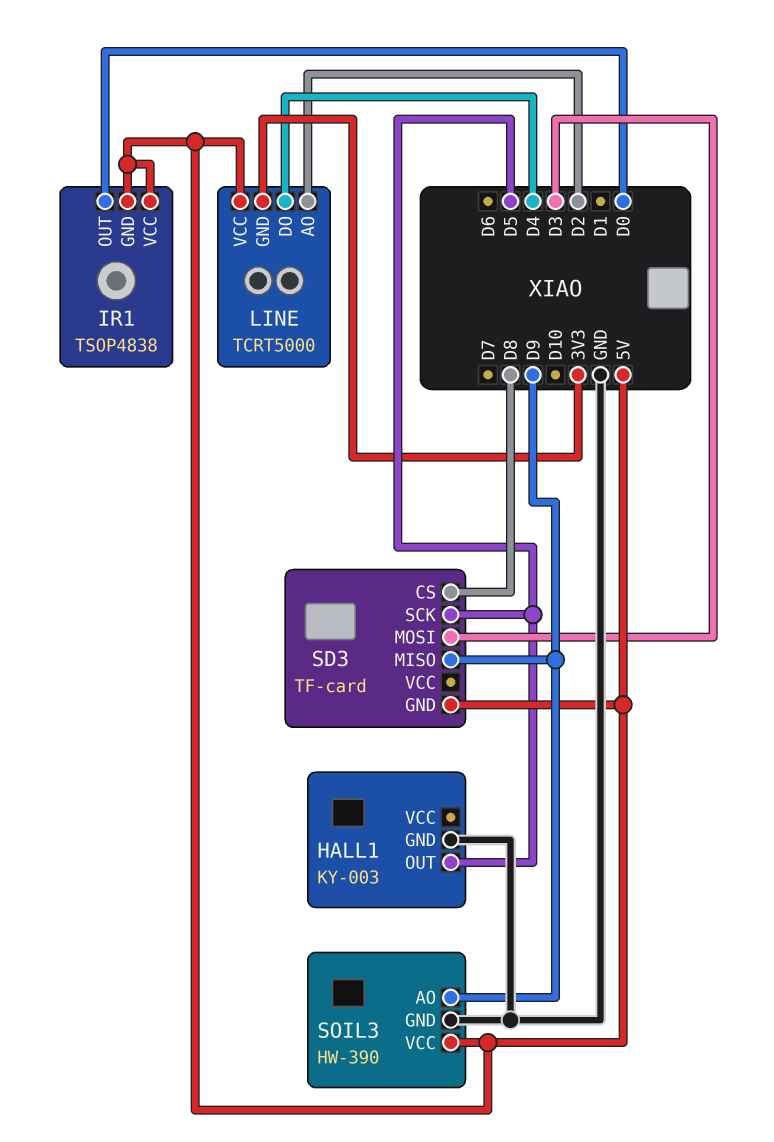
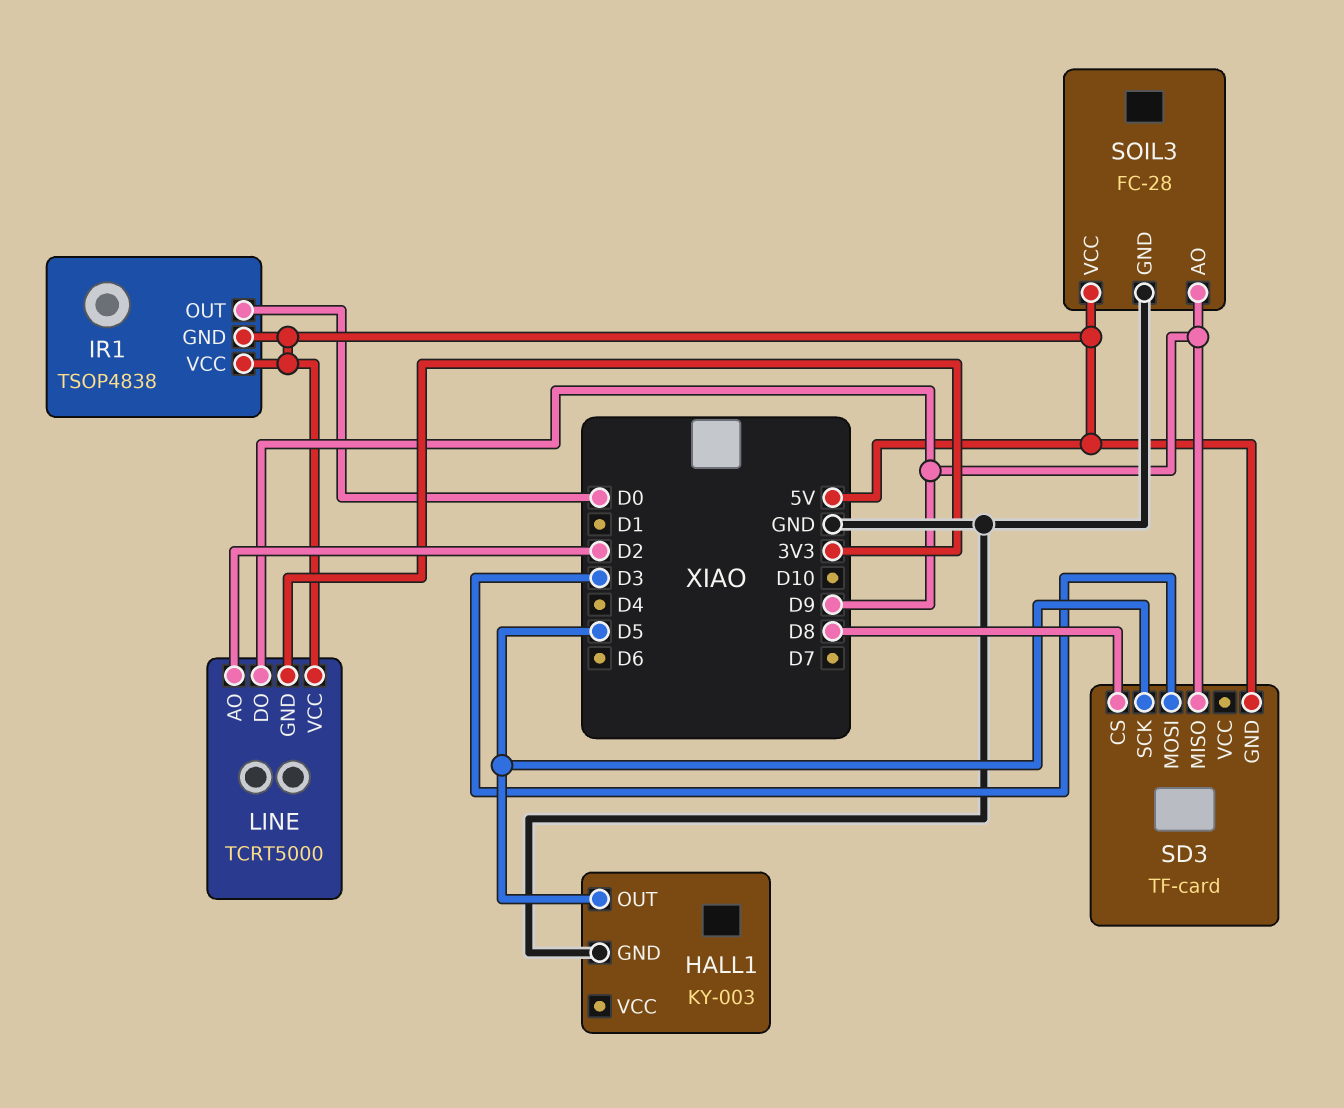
LINE pin DO: D4 -> D9
SOIL3: HW-390 -> FC-28

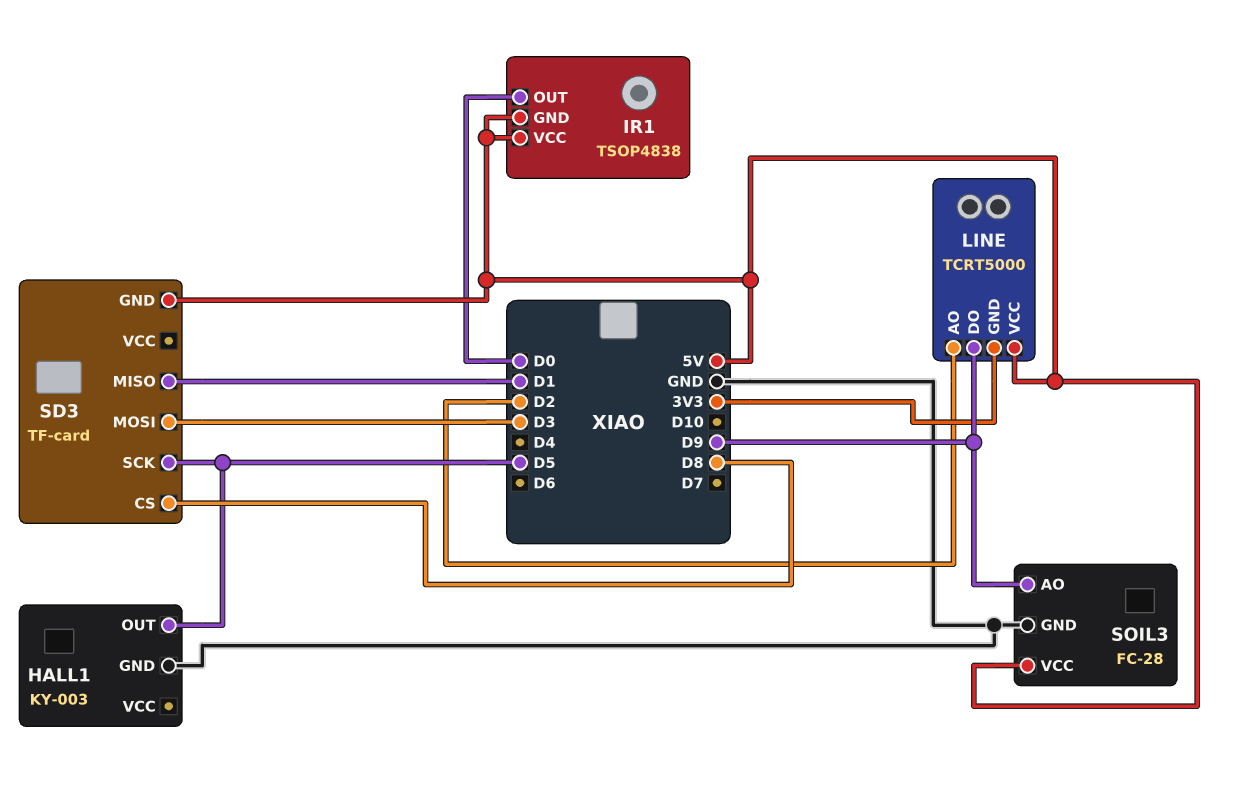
SD3 pin MISO: D9 -> D1

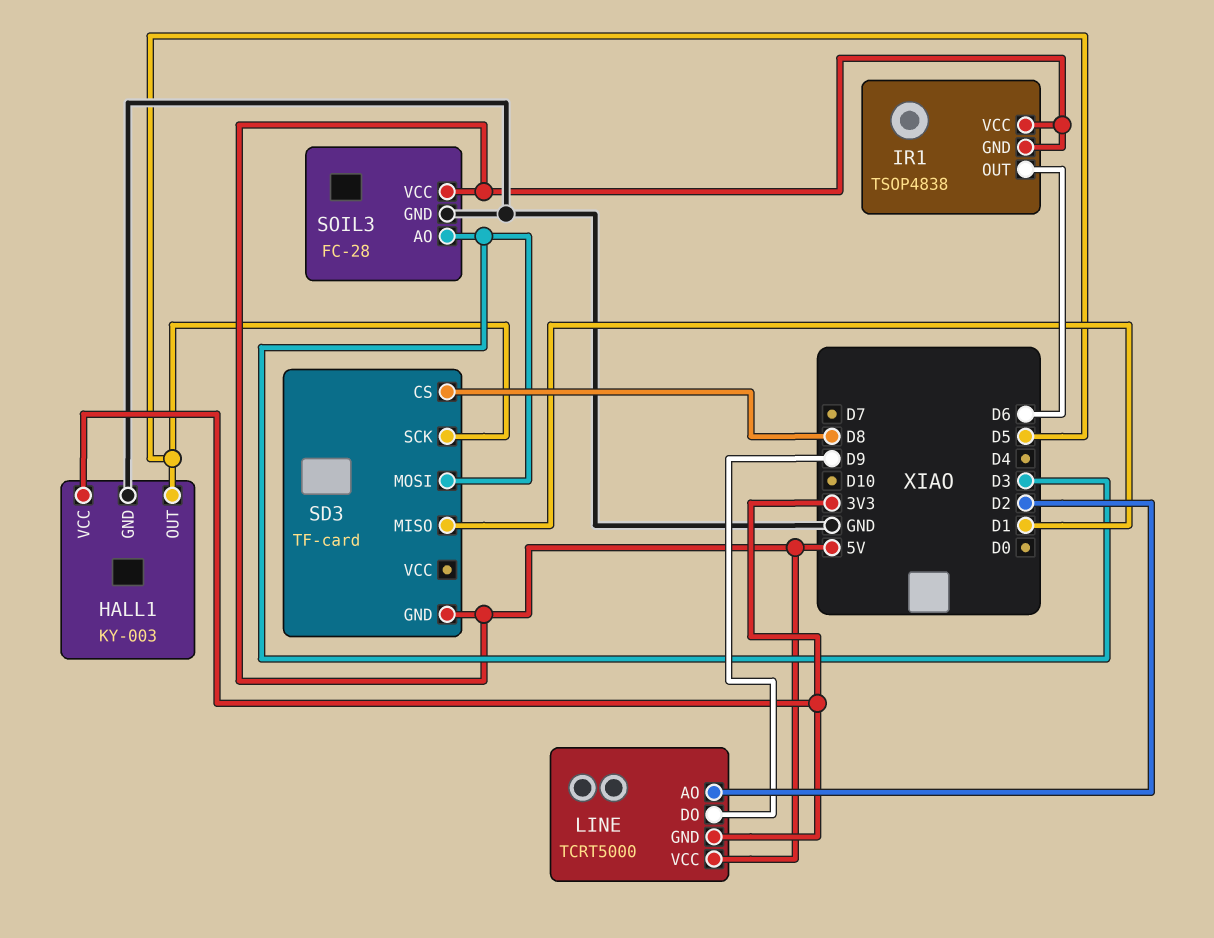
HALL1 pin VCC: none -> 3V3
IR1 pin OUT: D0 -> D6
SOIL3 pin AO: D9 -> D3

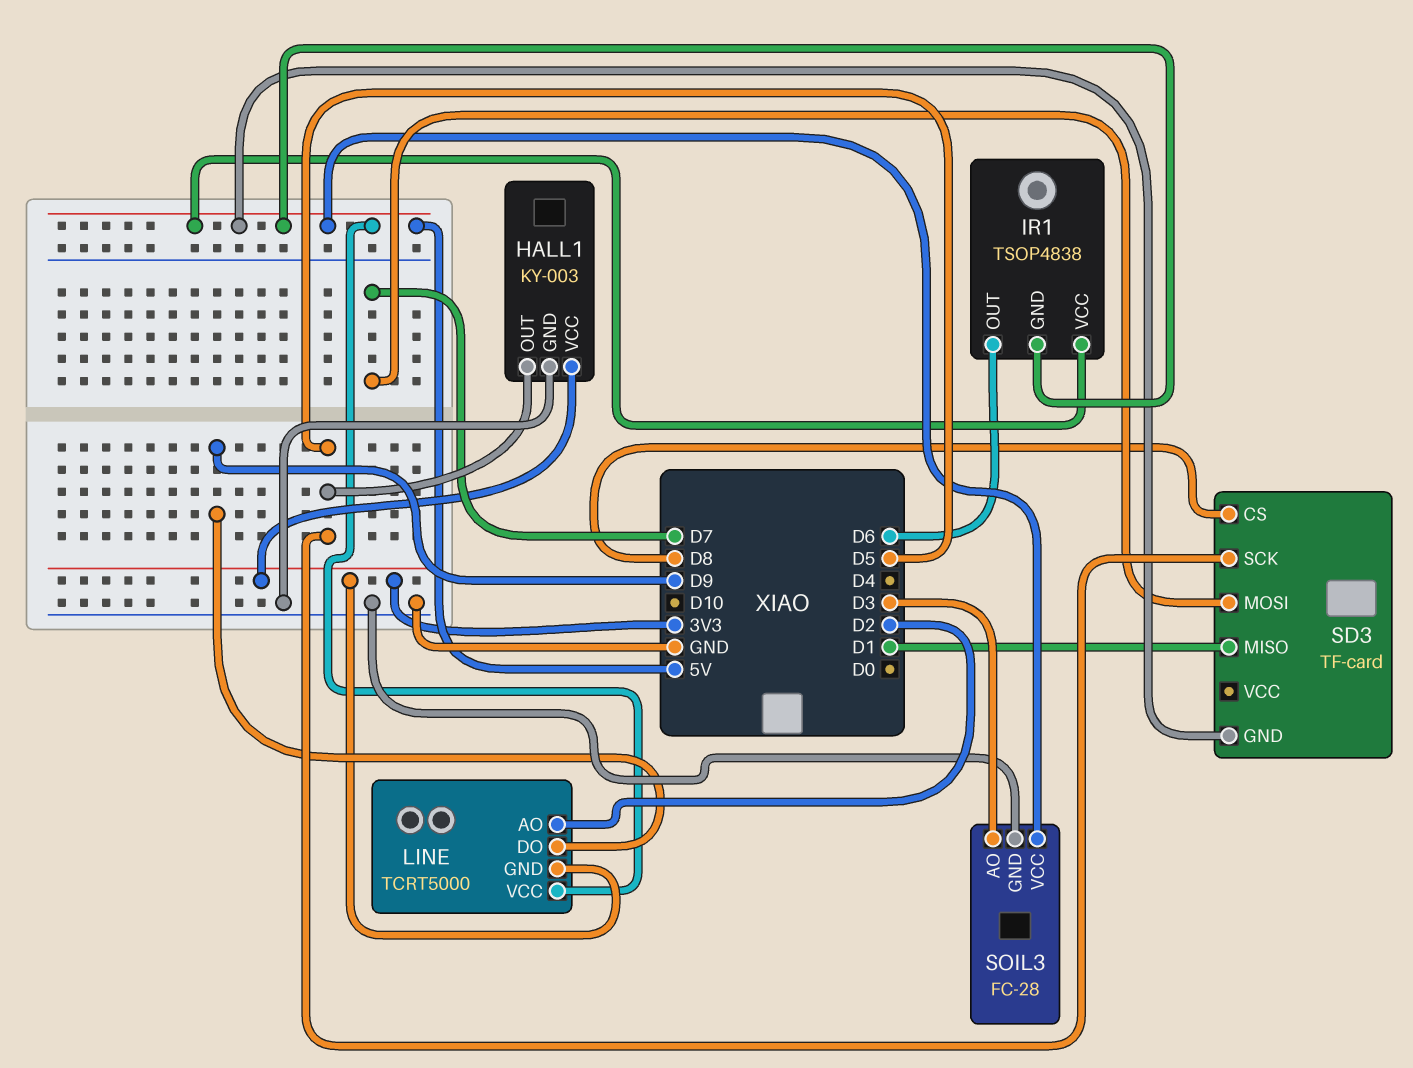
SD3 pin MOSI: D3 -> D7

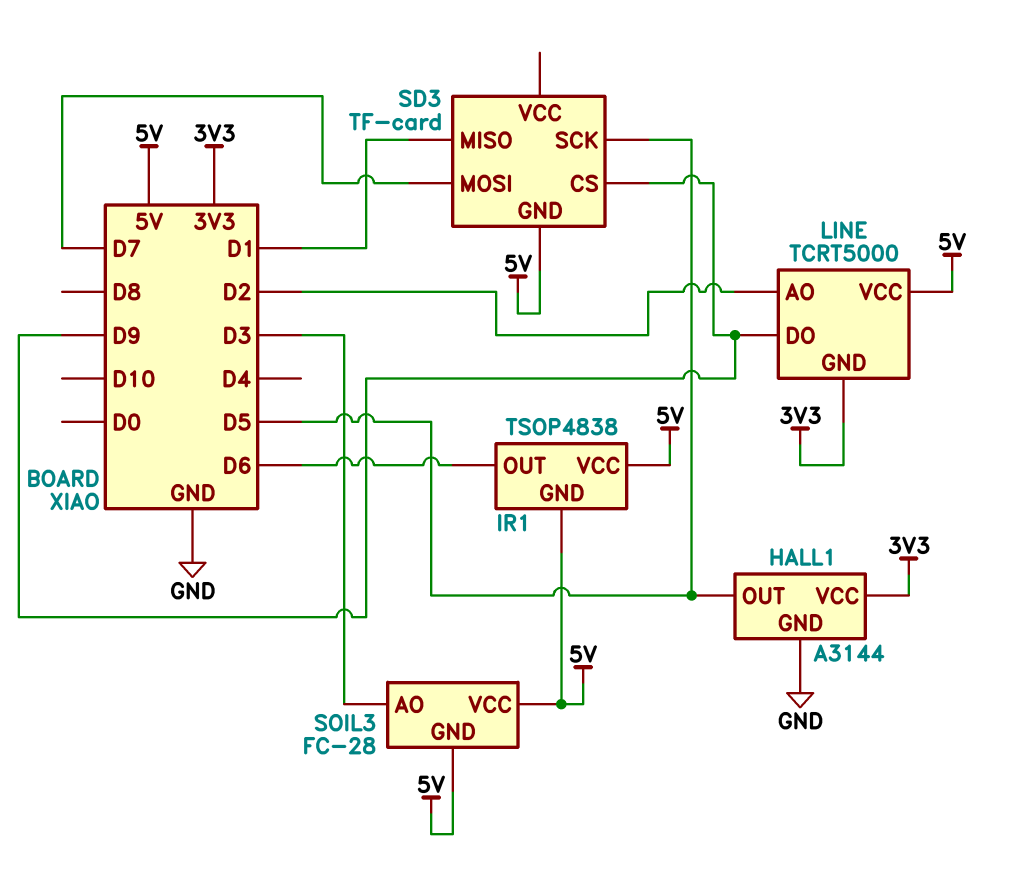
HALL1: KY-003 -> A3144
SD3 pin CS: D8 -> D9
SOIL3 pin GND: GND -> 5V

